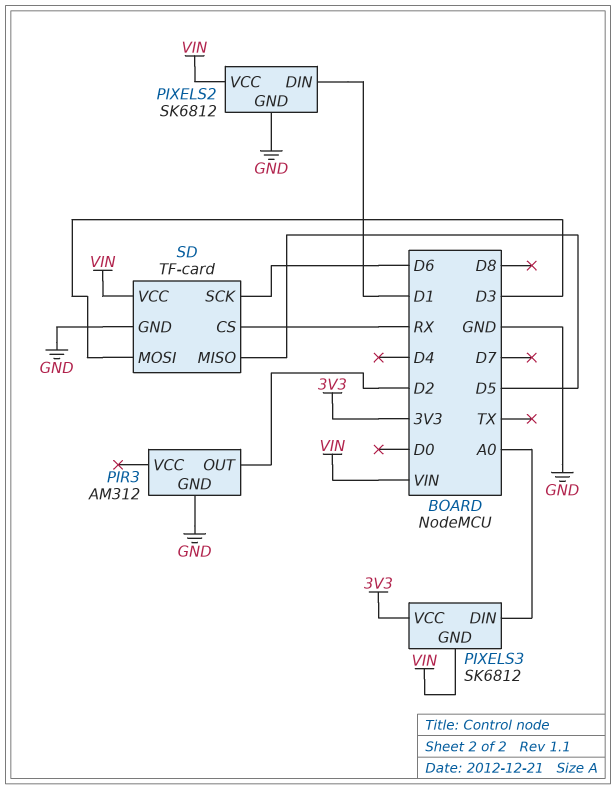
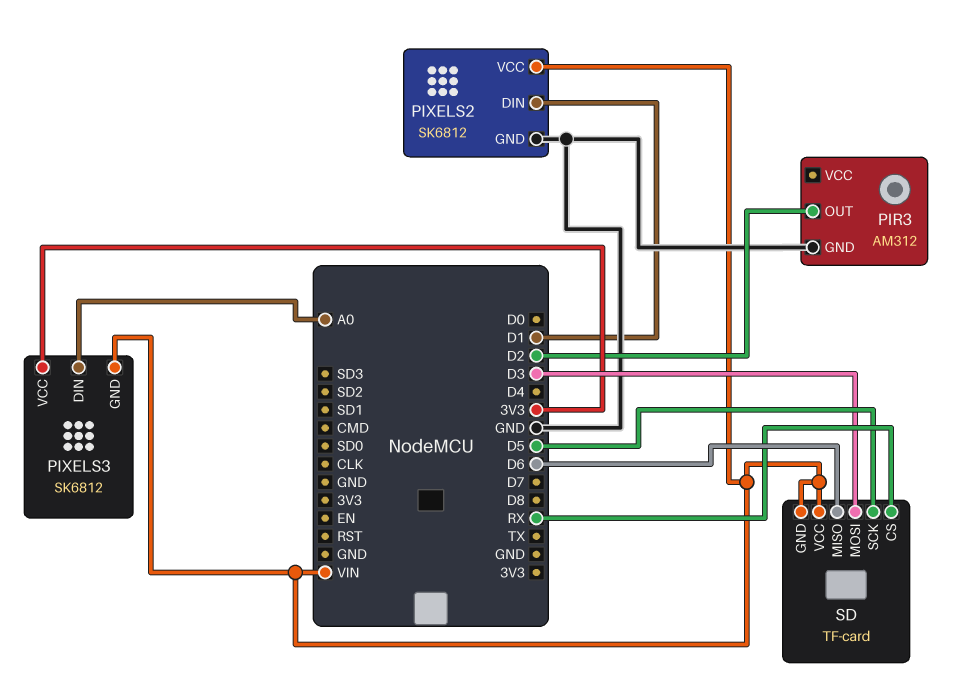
SD pin GND: GND -> VIN
SD pin MISO: D5 -> D6
SD pin SCK: D6 -> D5

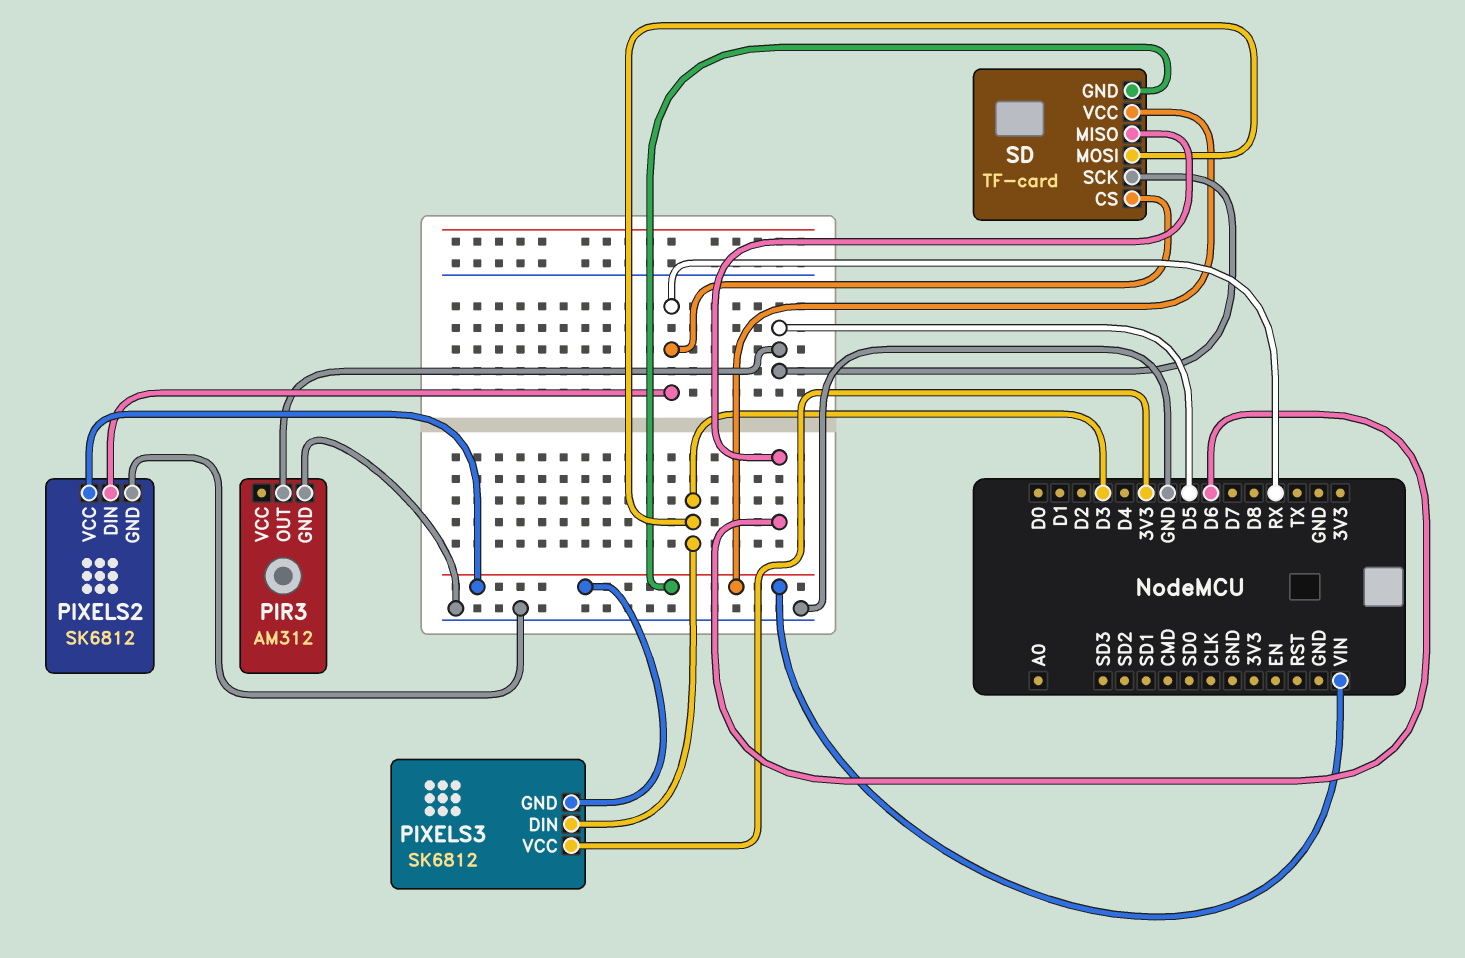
PIR3 pin OUT: D2 -> D5
PIXELS2 pin DIN: D1 -> RX
PIXELS3 pin DIN: A0 -> D3

